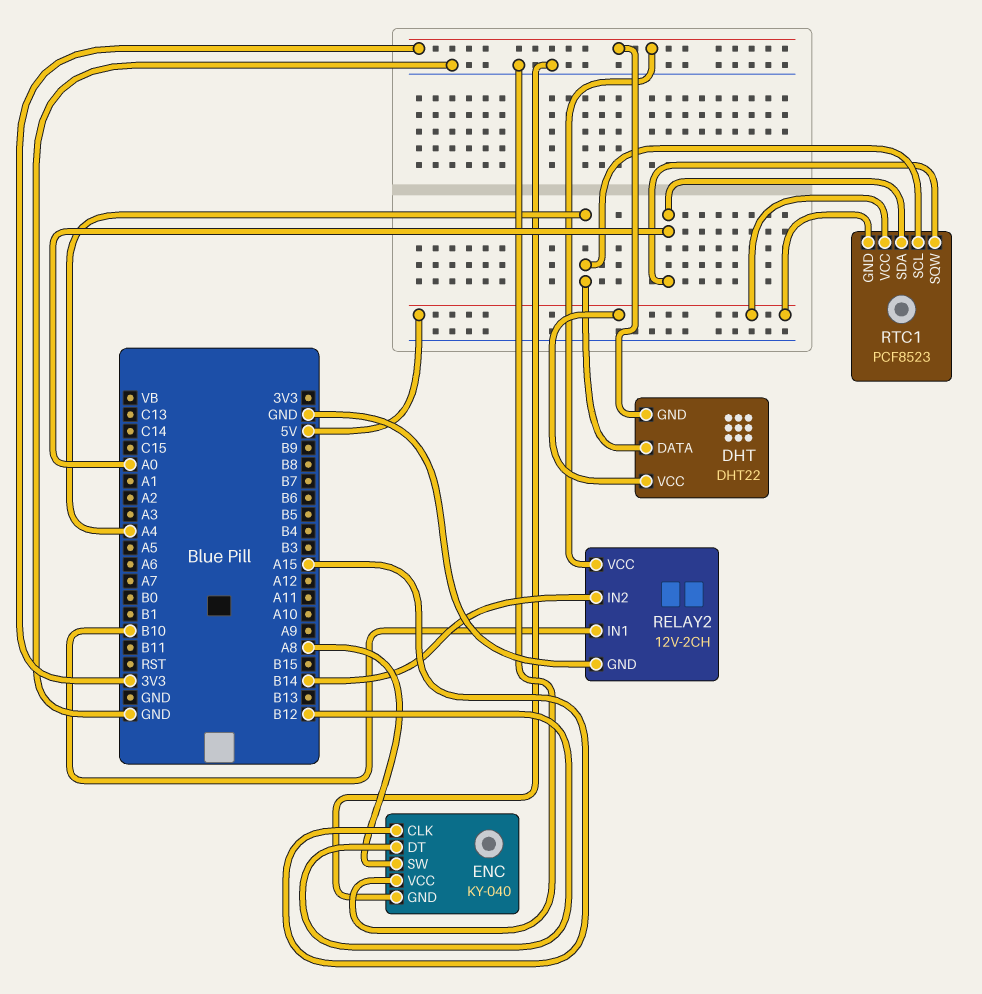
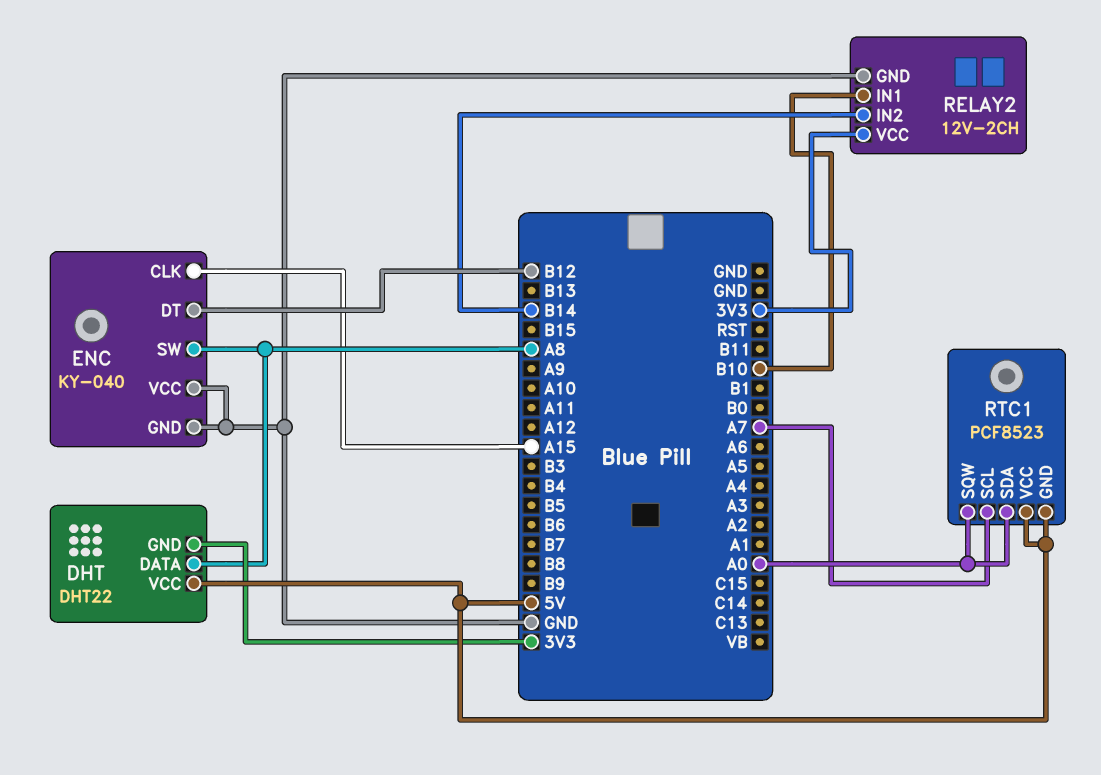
DHT pin DATA: A4 -> A8
RTC1 pin SCL: A4 -> A7

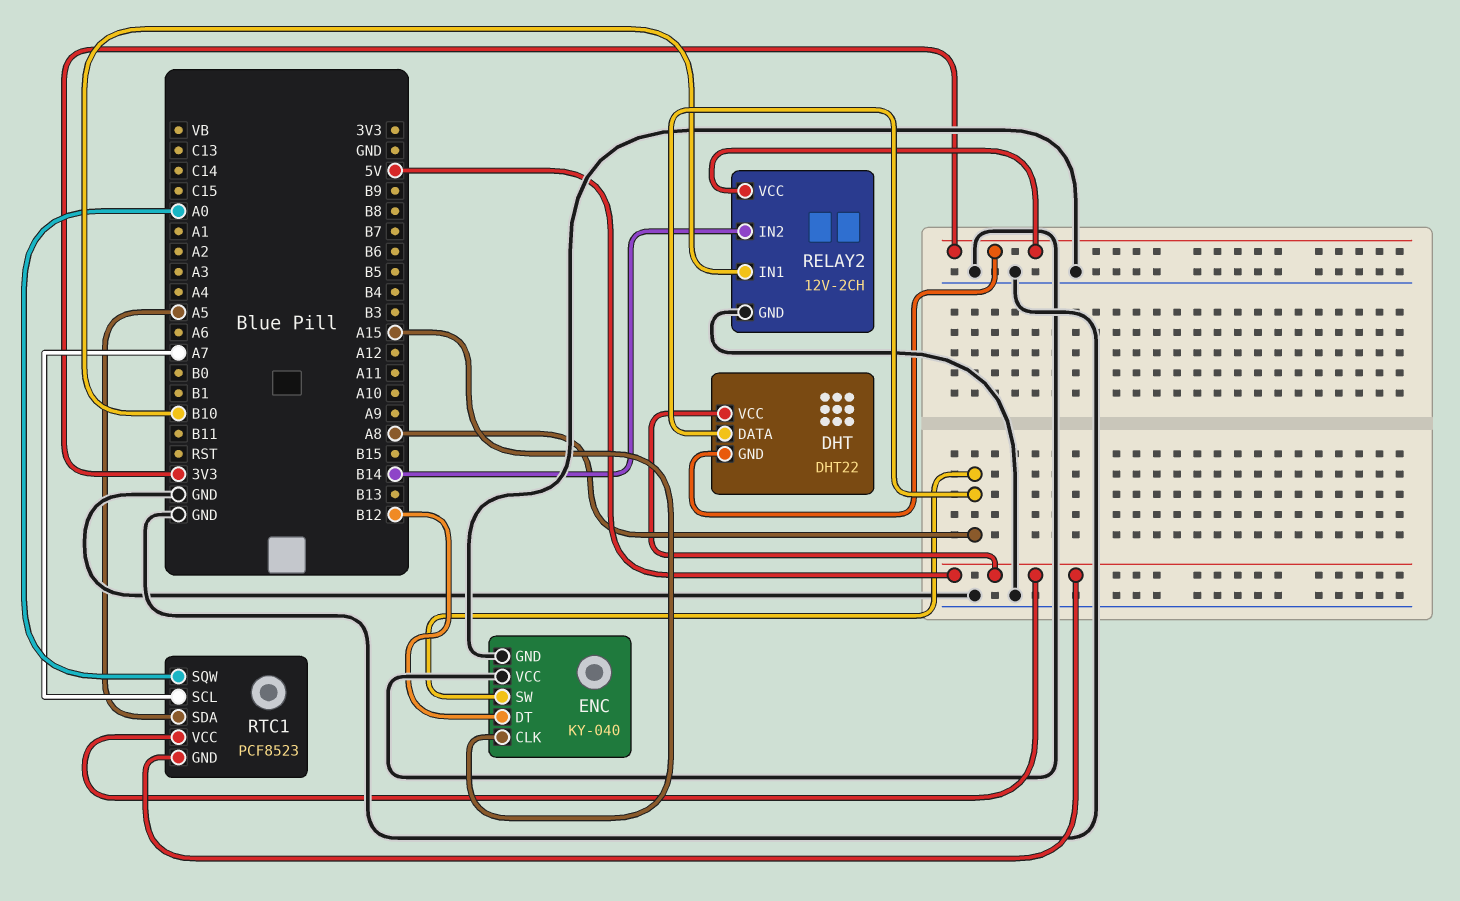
RTC1 pin SDA: A0 -> A5

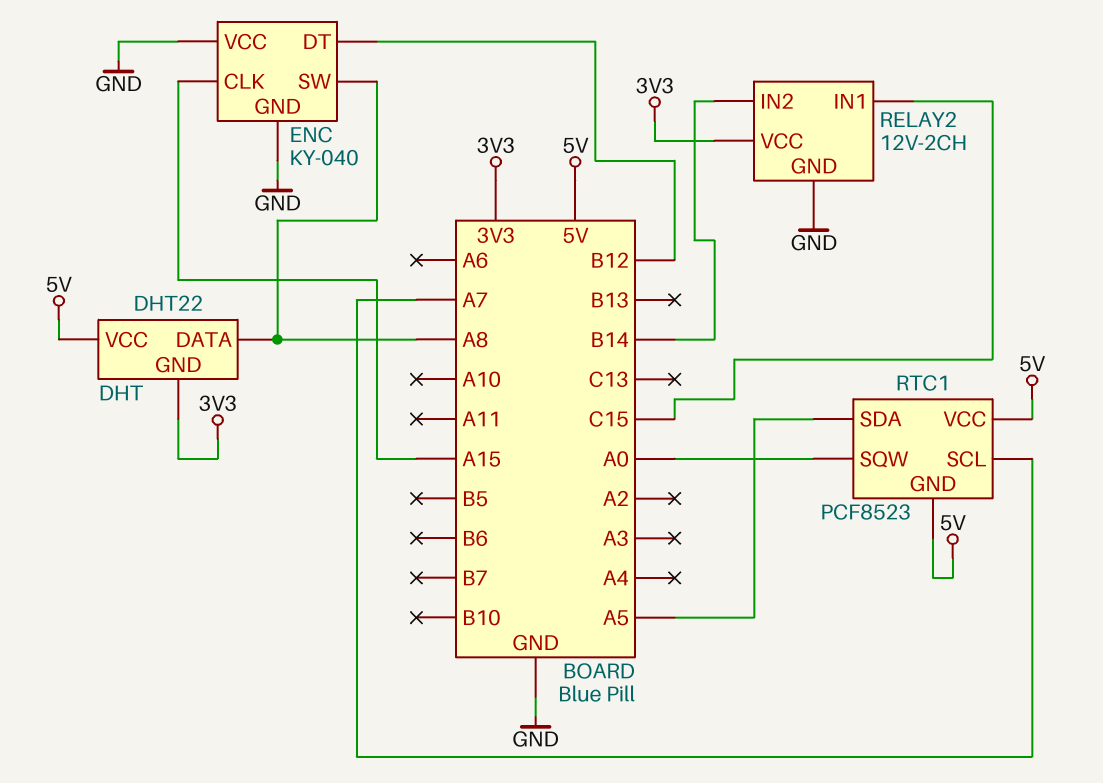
RELAY2 pin IN1: B10 -> C15

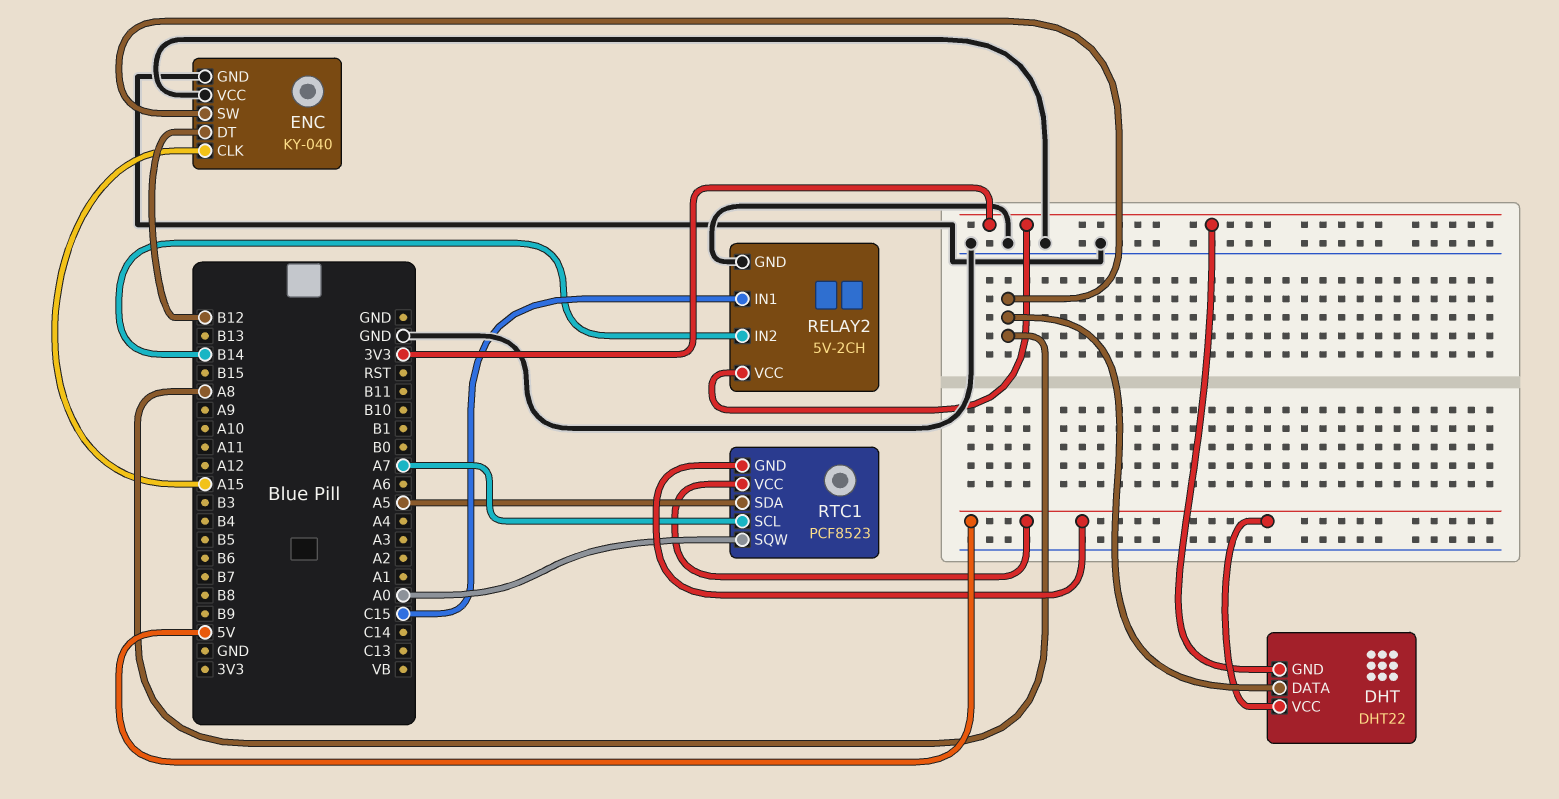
RELAY2: 12V-2CH -> 5V-2CH

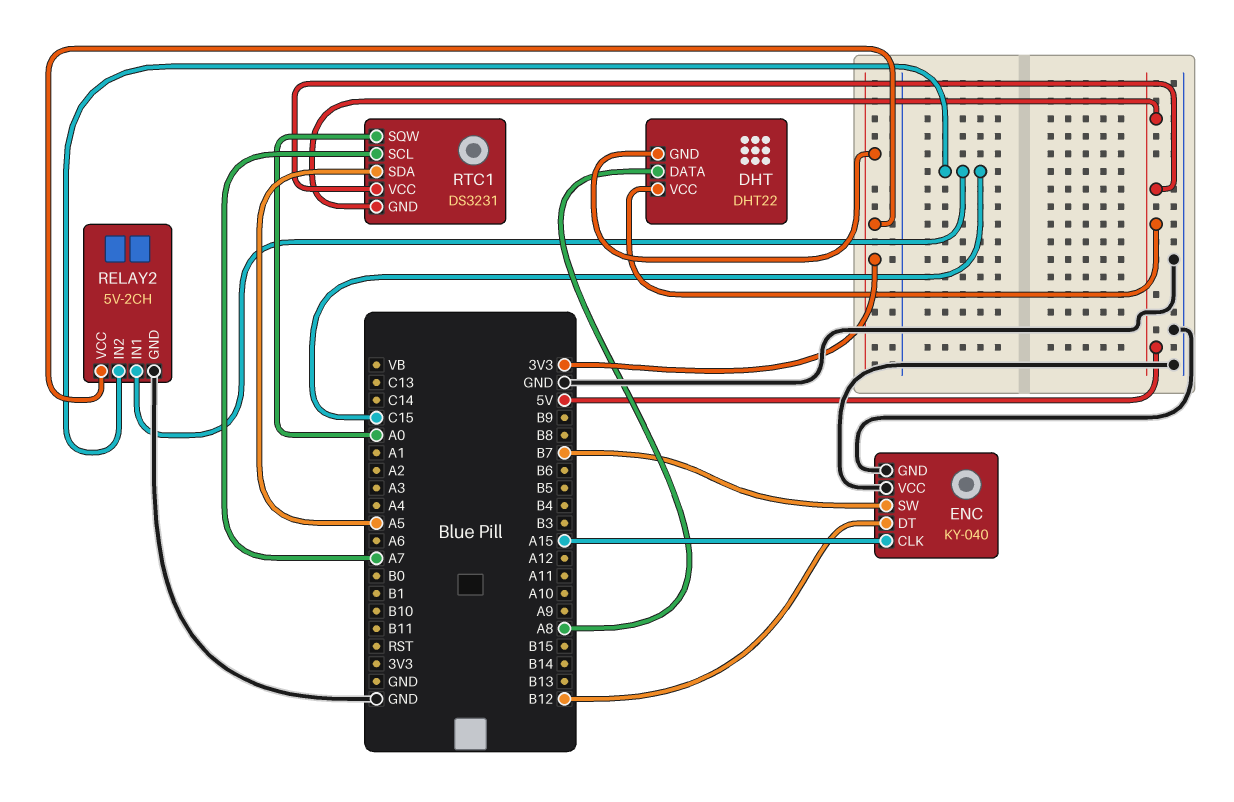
ENC pin SW: A8 -> B7
RELAY2 pin IN2: B14 -> C15
RTC1: PCF8523 -> DS3231

